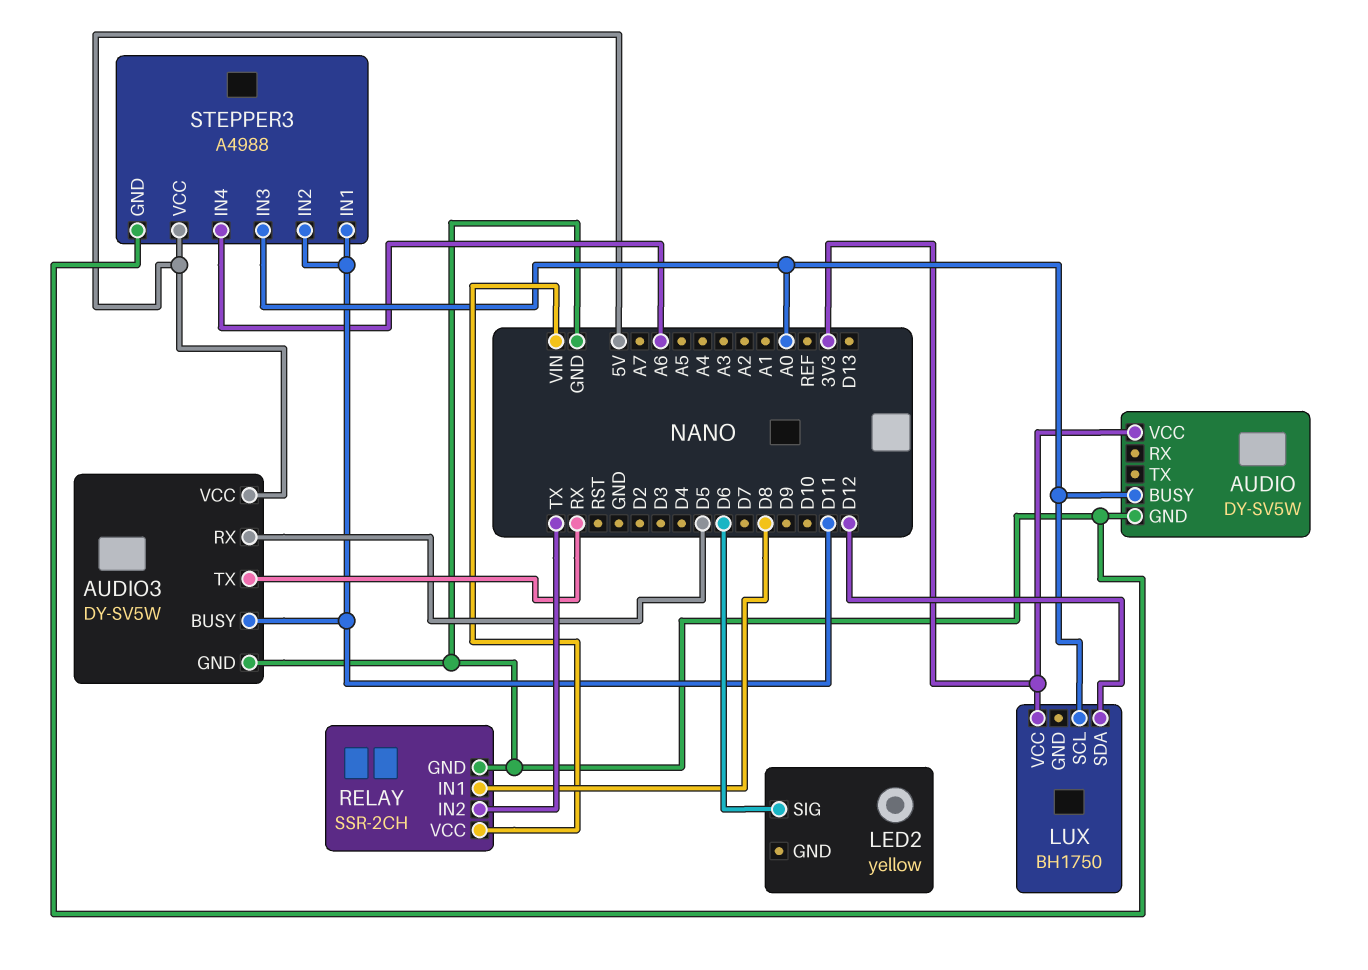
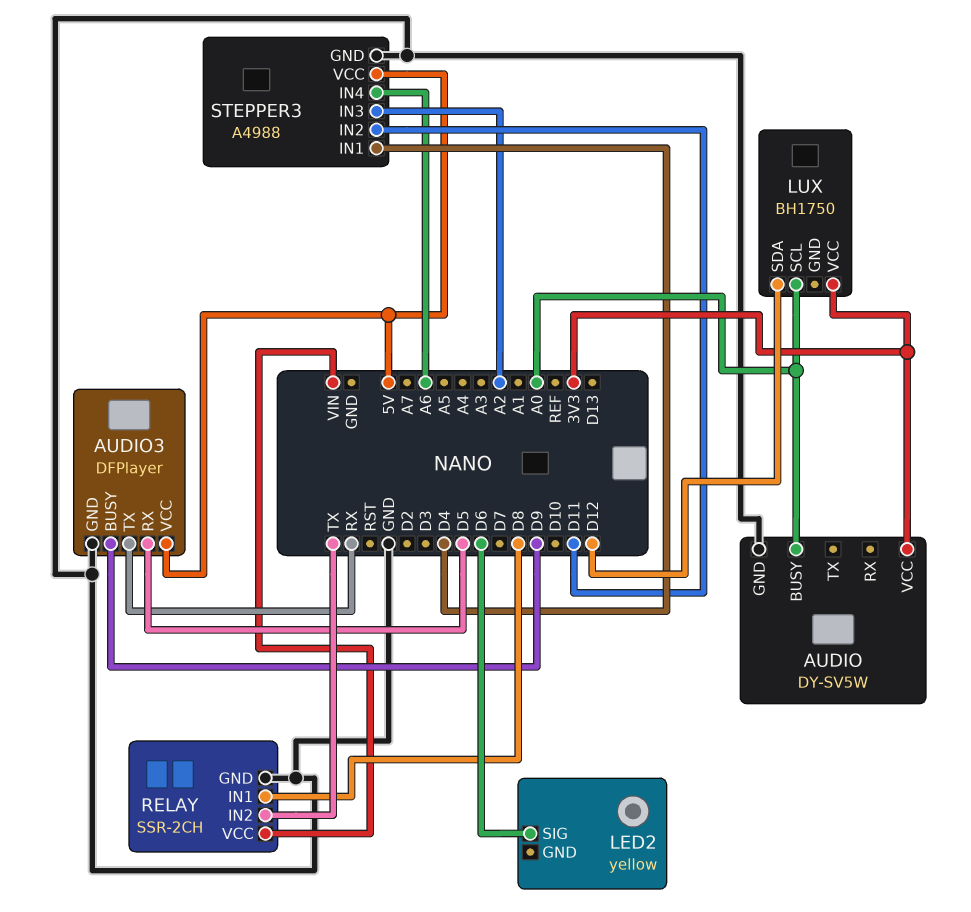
AUDIO3: DY-SV5W -> DFPlayer
AUDIO3 pin BUSY: D11 -> D9
STEPPER3 pin IN1: D11 -> D4
STEPPER3 pin IN3: A0 -> A2

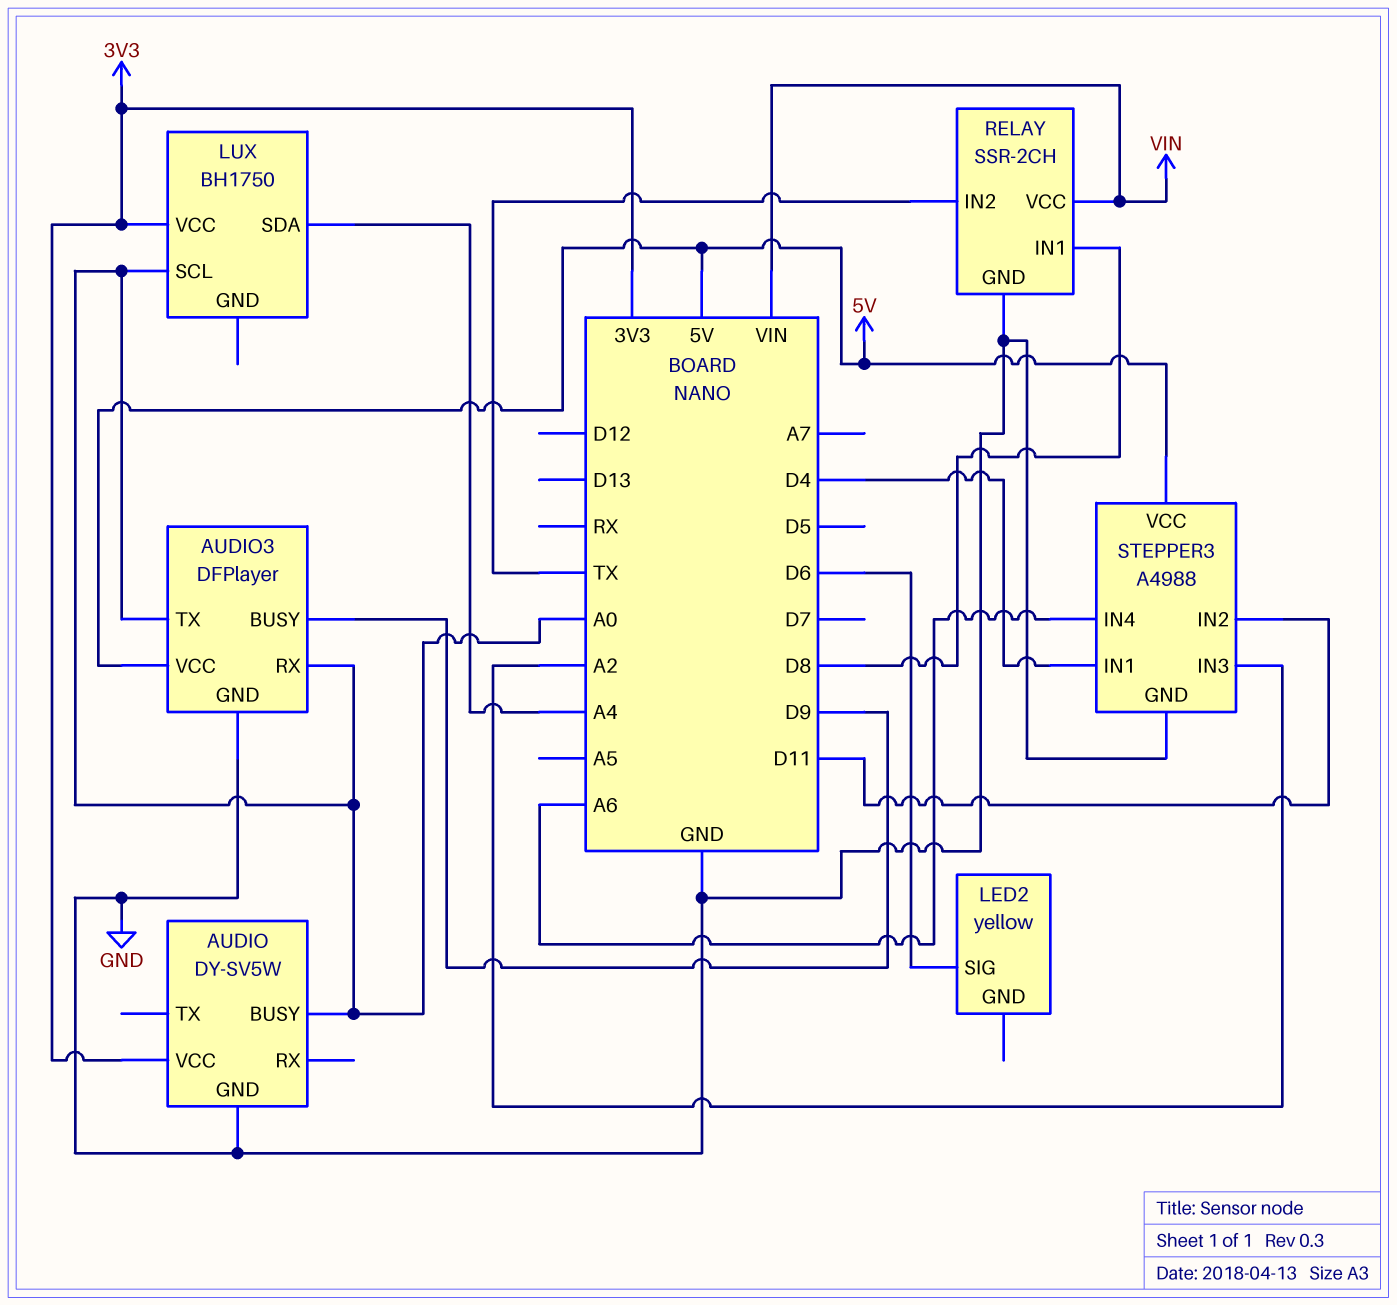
AUDIO3 pin RX: D5 -> A0
AUDIO3 pin TX: RX -> A0
LUX pin SDA: D12 -> A4

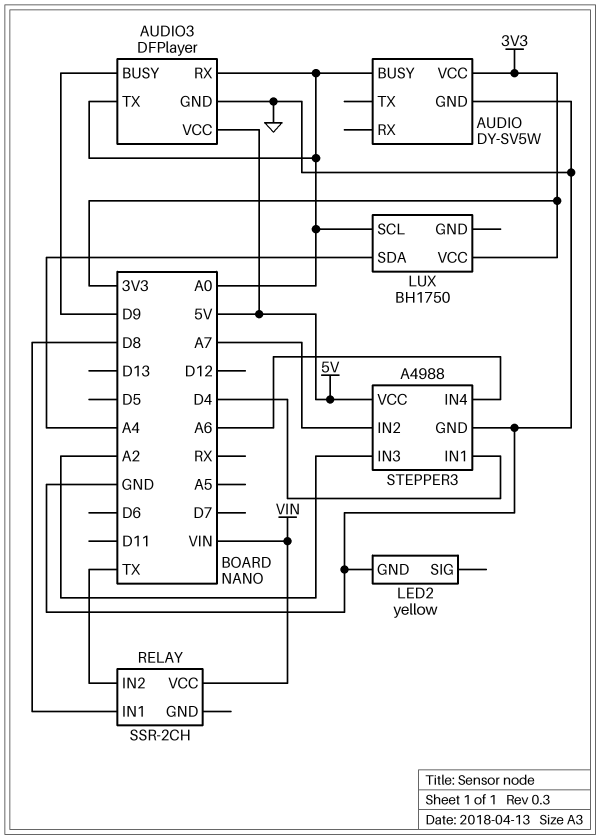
LED2 pin GND: none -> GND
LED2 pin SIG: D6 -> none
RELAY pin GND: GND -> none
STEPPER3 pin IN2: D11 -> A7

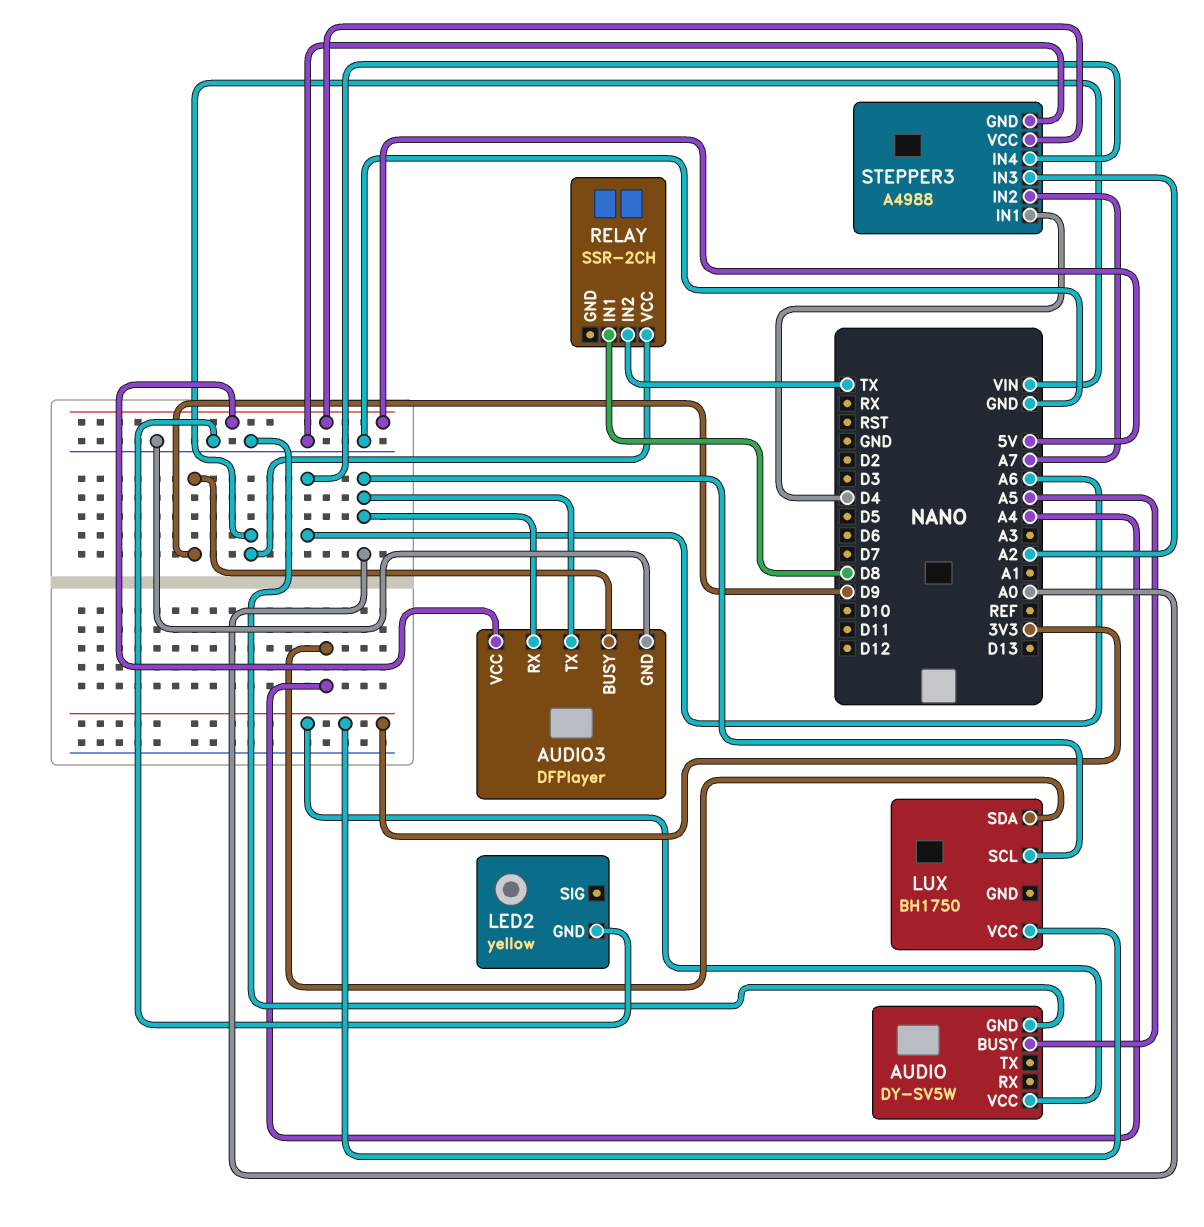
AUDIO pin BUSY: A0 -> A5

